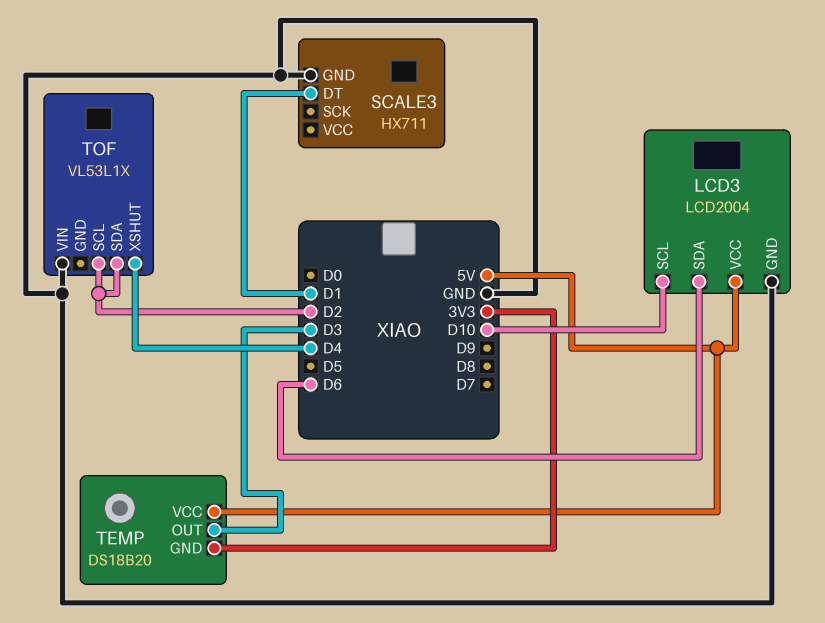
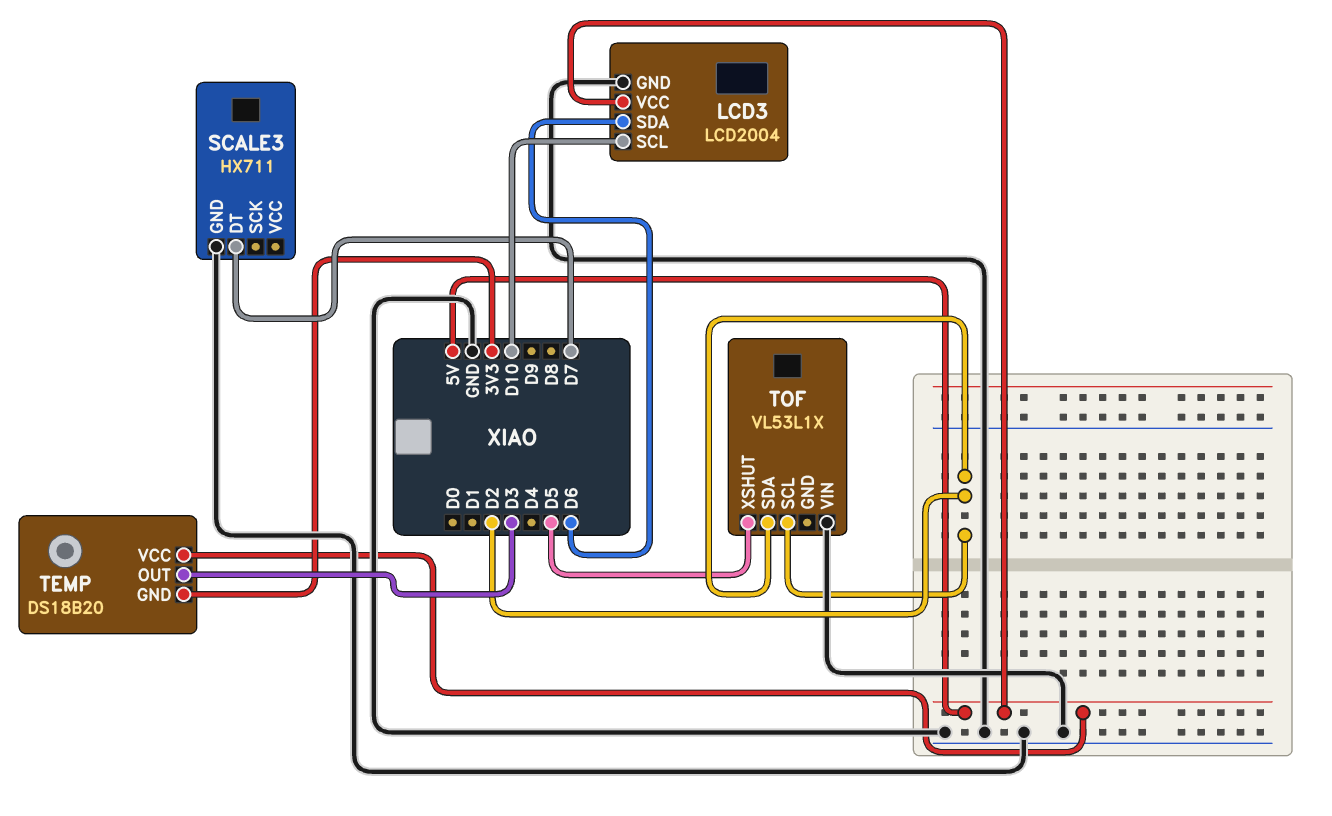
SCALE3 pin DT: D1 -> D7
TOF pin XSHUT: D4 -> D5

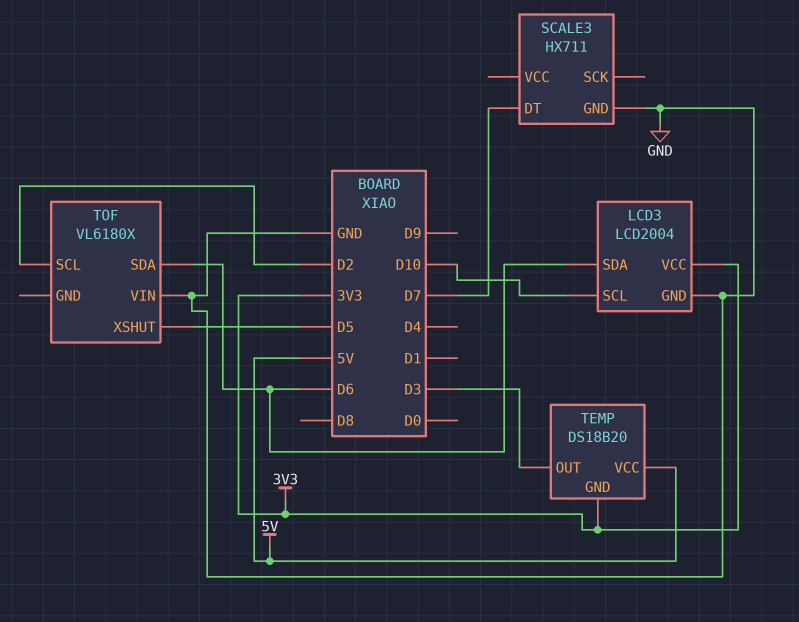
LCD3 pin VCC: 5V -> 3V3
TOF: VL53L1X -> VL6180X
TOF pin SDA: D2 -> D6

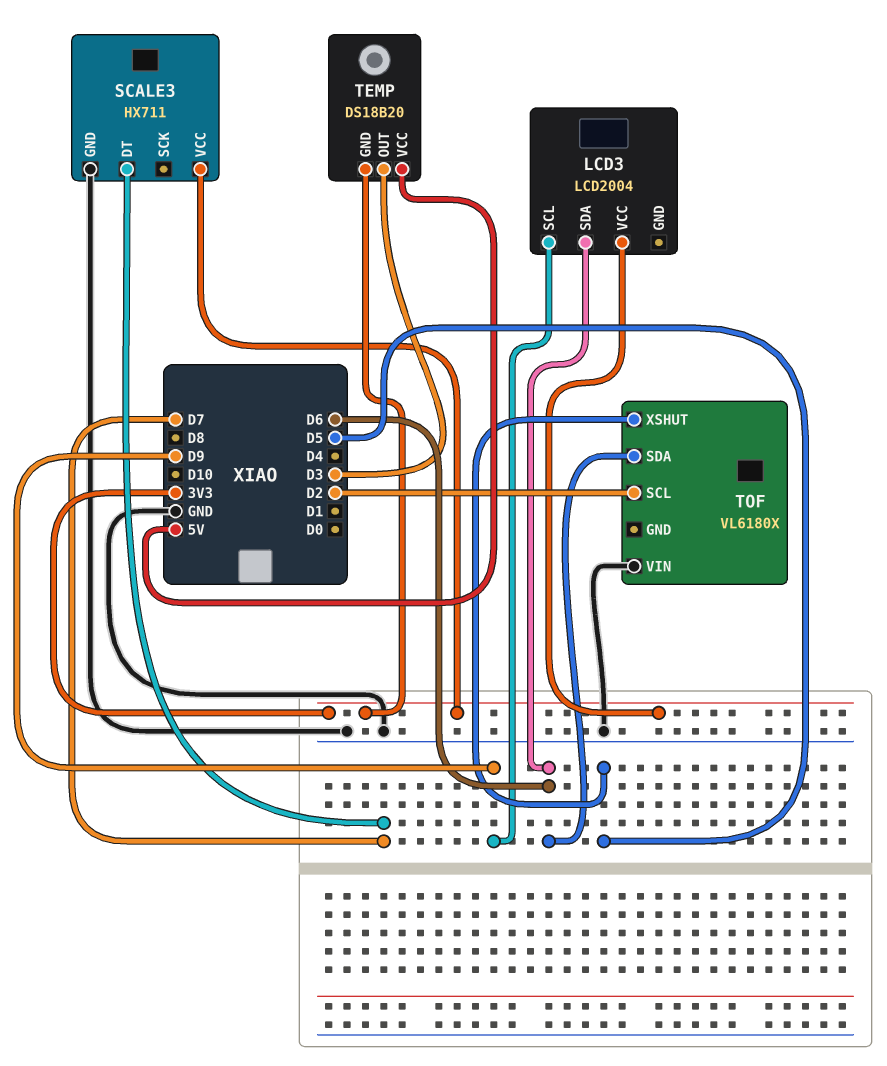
LCD3 pin GND: GND -> none
LCD3 pin SCL: D10 -> D9
SCALE3 pin VCC: none -> 3V3

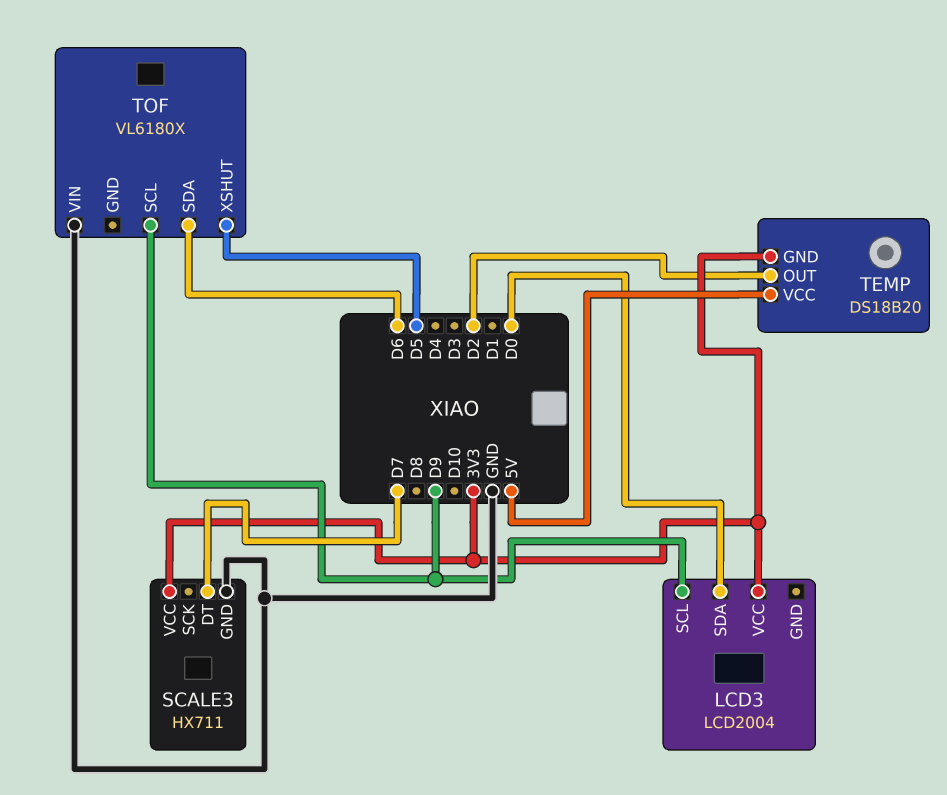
LCD3 pin SDA: D6 -> D0
TEMP pin OUT: D3 -> D2
TOF pin SCL: D2 -> D9

